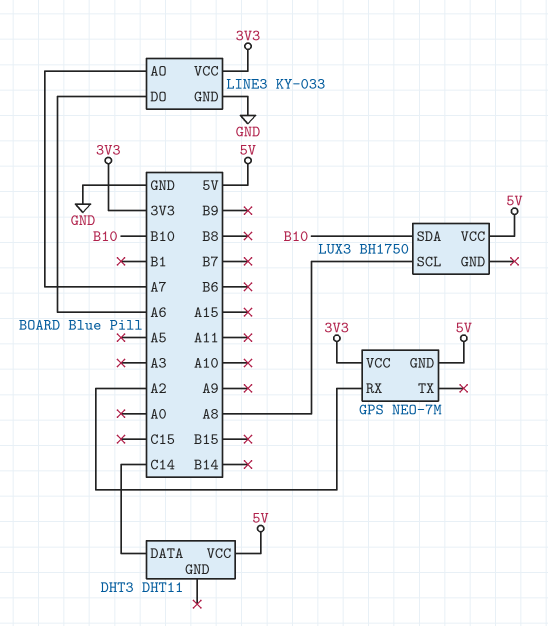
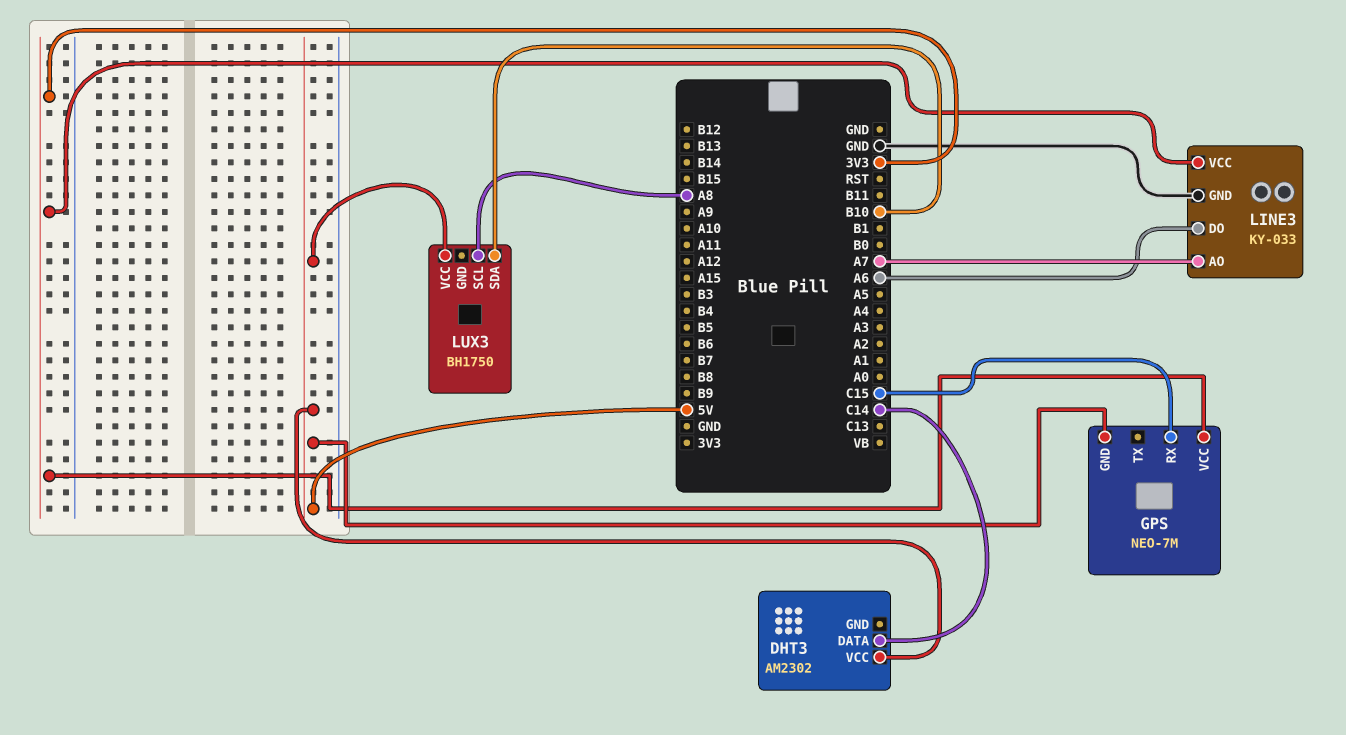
DHT3: DHT11 -> AM2302
GPS pin RX: A2 -> C15

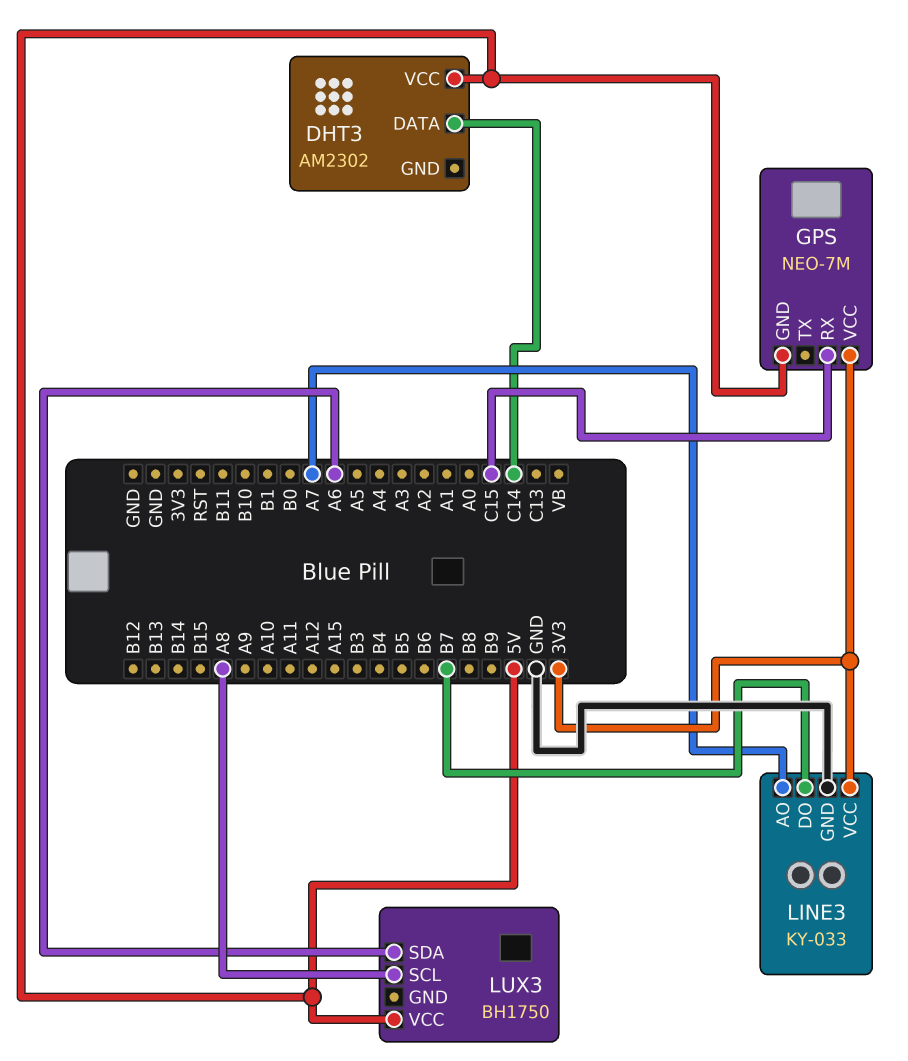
LINE3 pin DO: A6 -> B7
LUX3 pin SDA: B10 -> A6

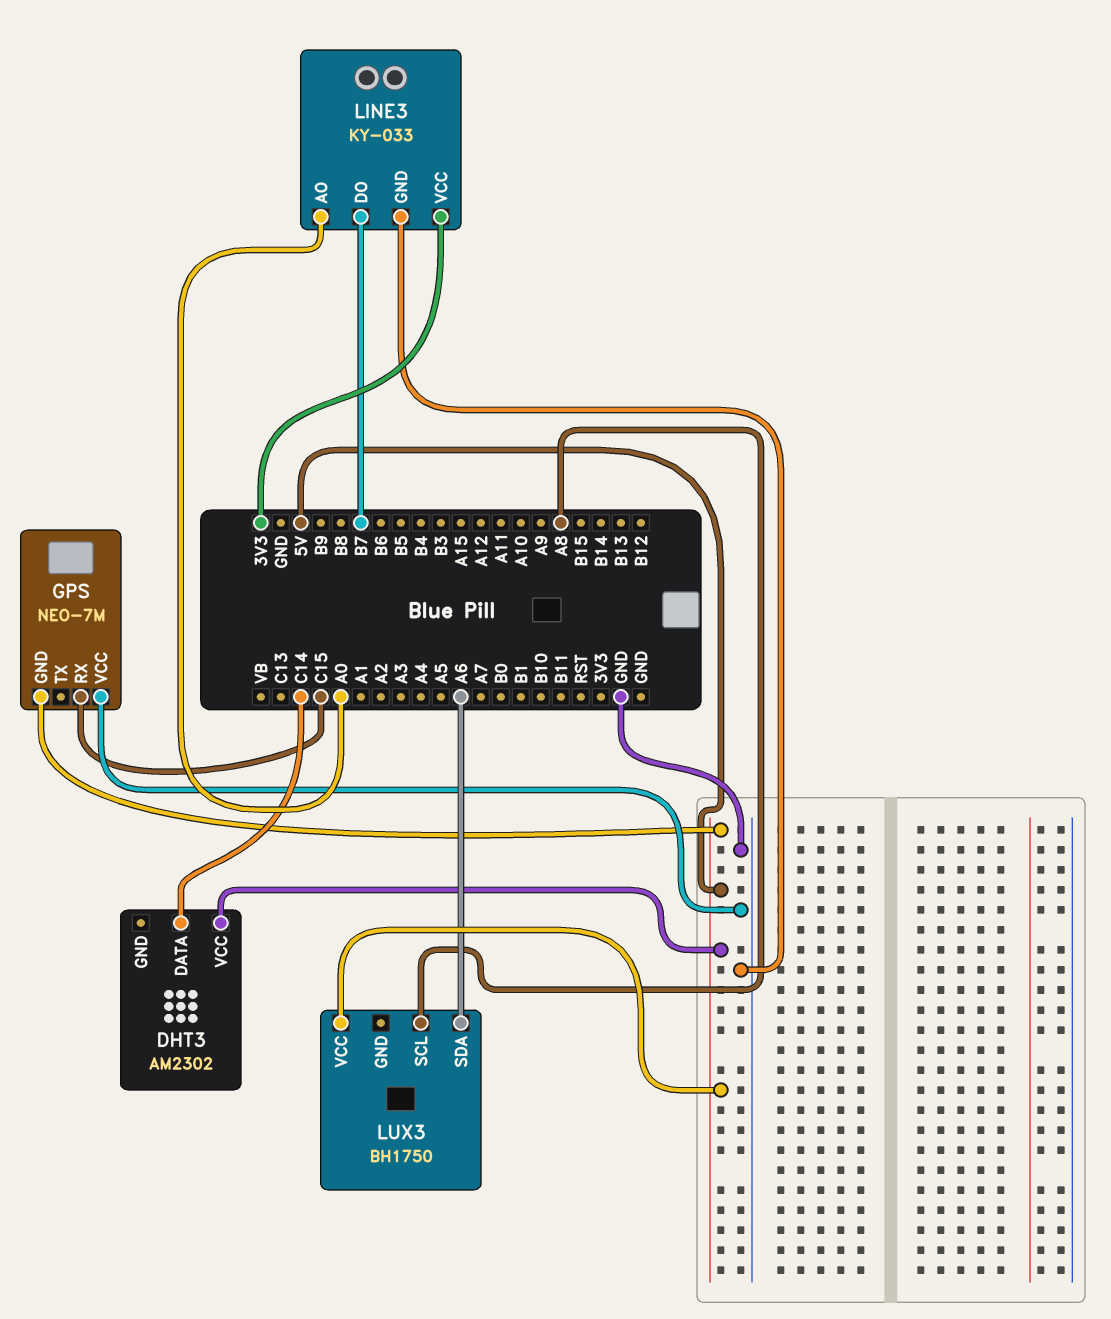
GPS pin VCC: 3V3 -> GND
LINE3 pin AO: A7 -> A0

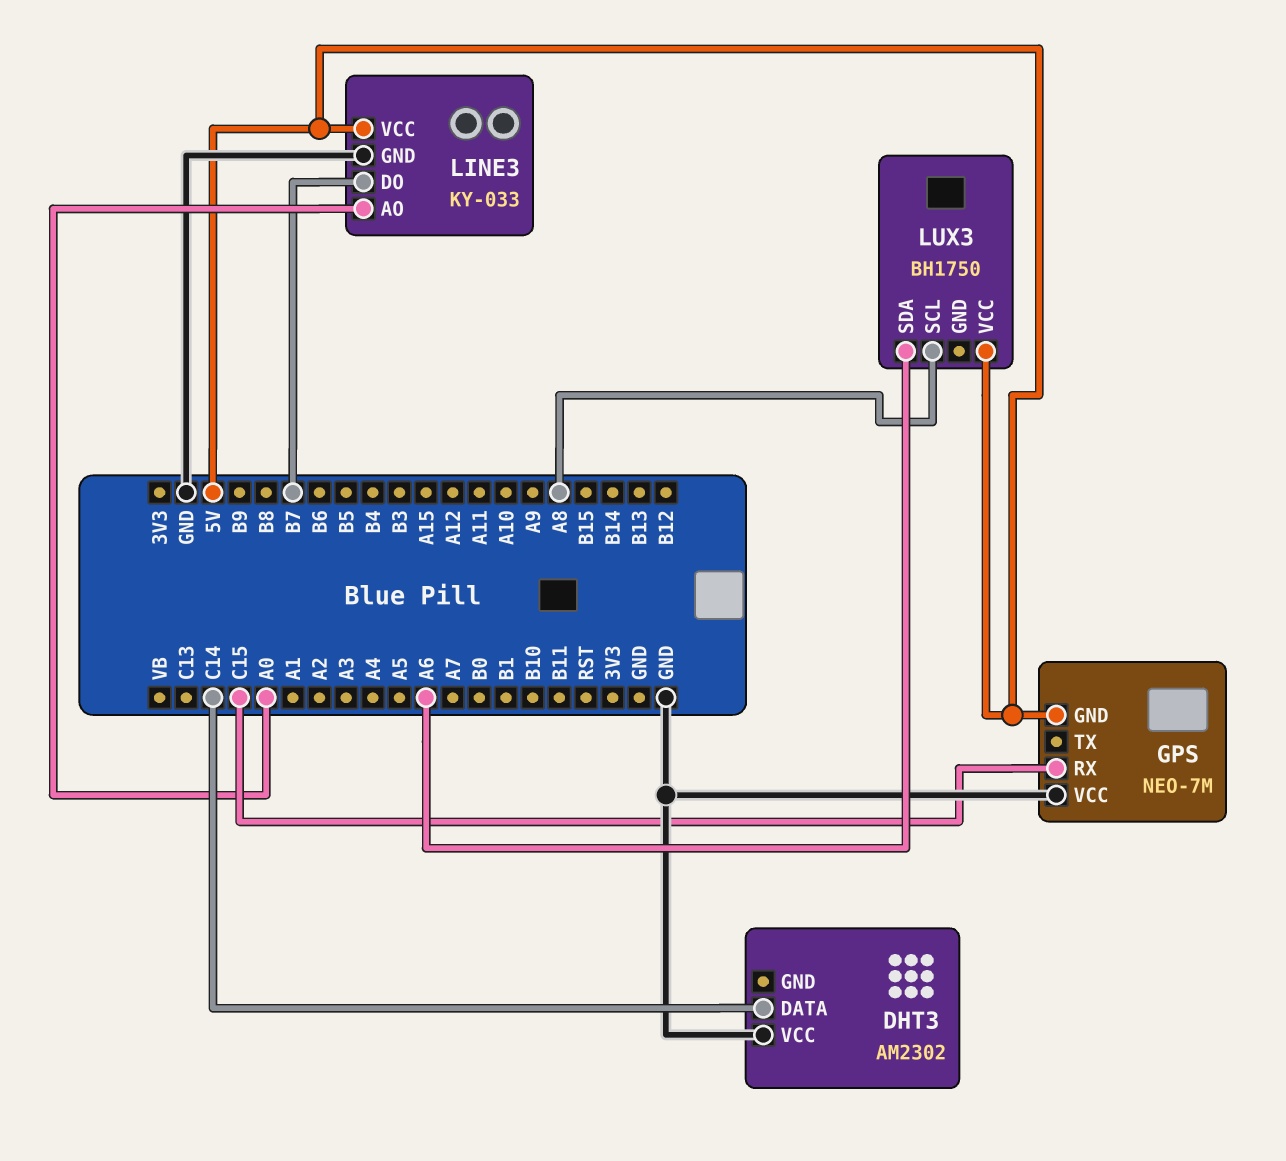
DHT3 pin VCC: 5V -> GND
LINE3 pin VCC: 3V3 -> 5V

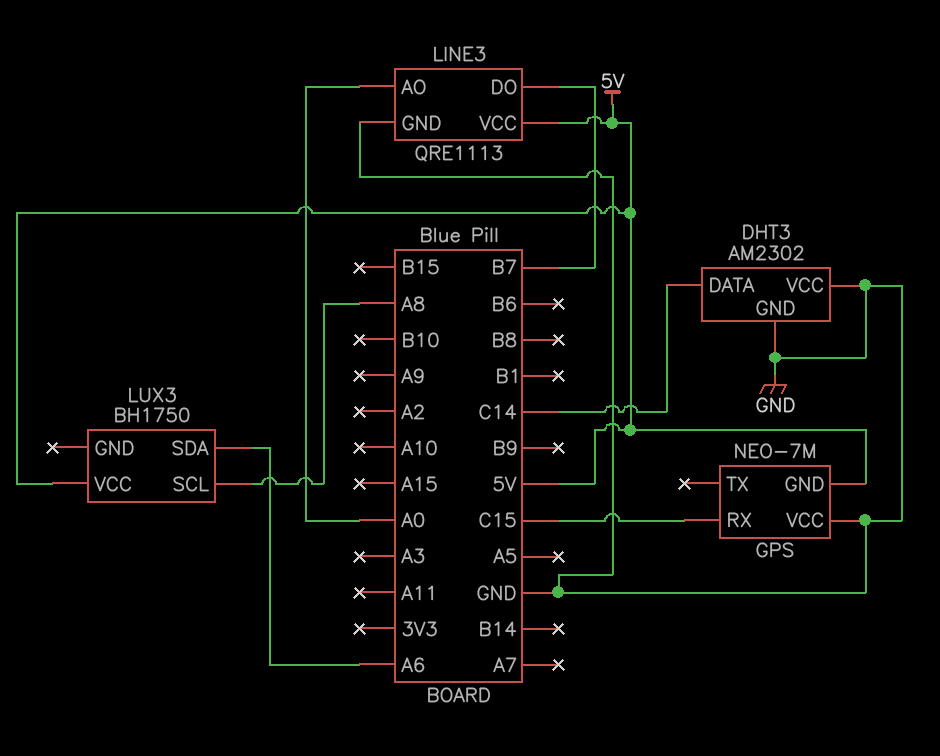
DHT3 pin GND: none -> GND
LINE3: KY-033 -> QRE1113

